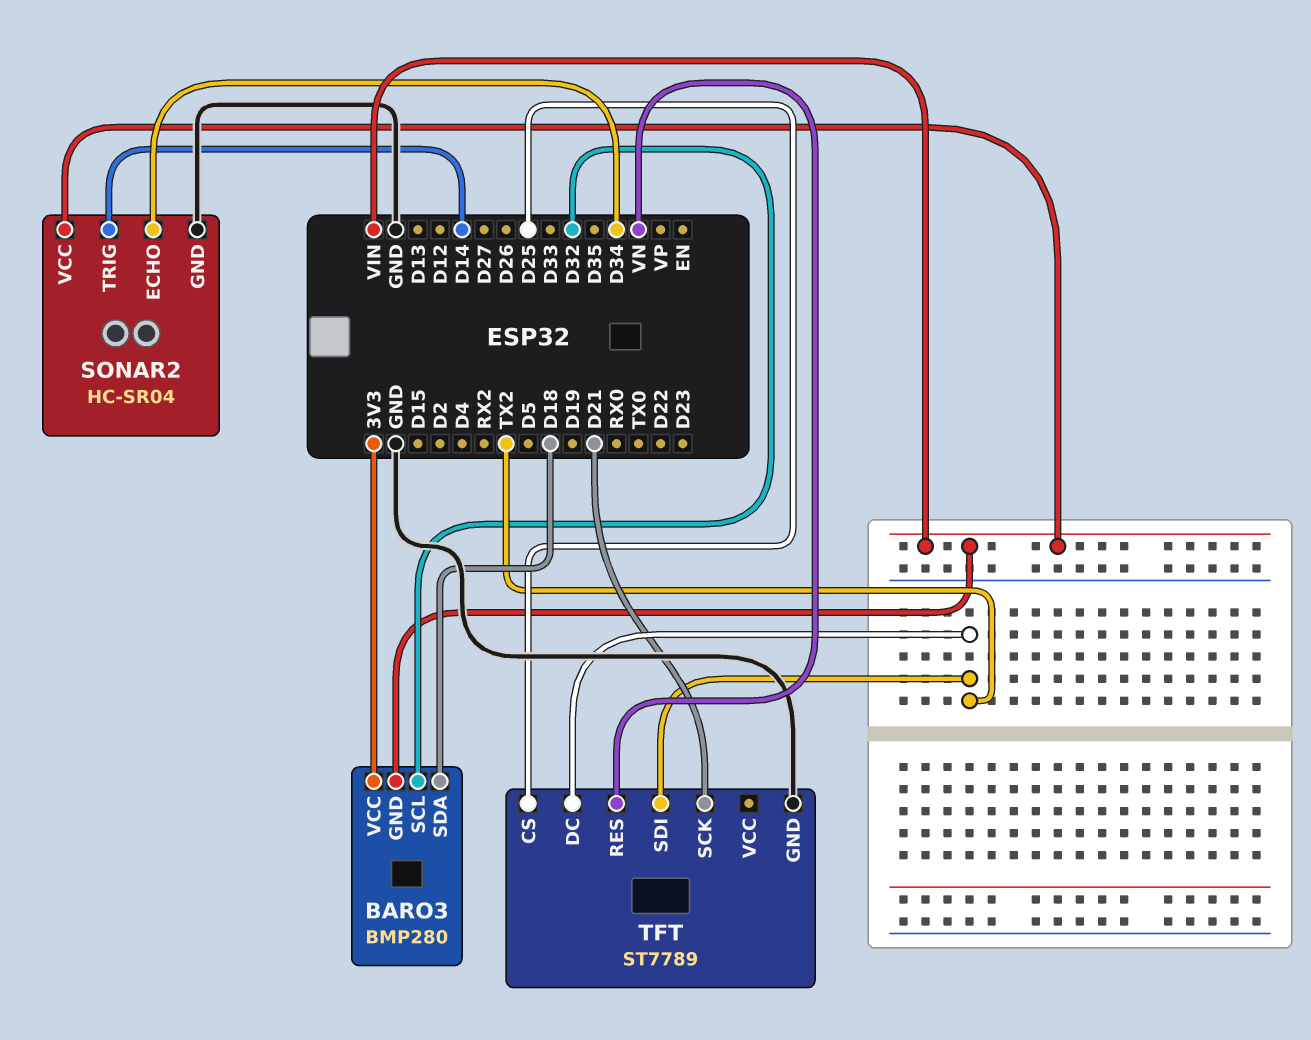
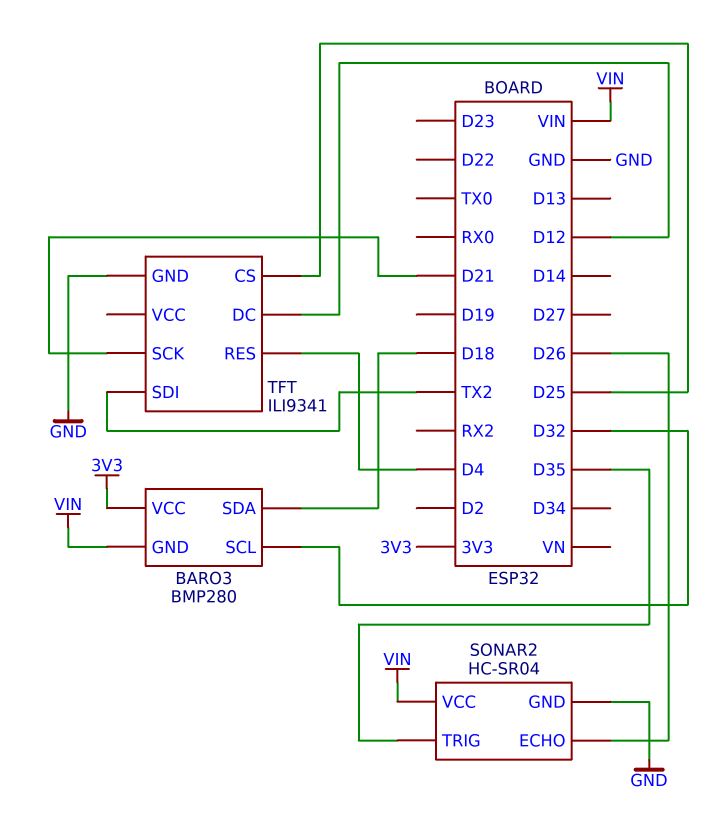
SONAR2 pin ECHO: D34 -> D26
SONAR2 pin TRIG: D14 -> D35
TFT: ST7789 -> ILI9341
TFT pin DC: TX2 -> D12
TFT pin RES: VN -> D4

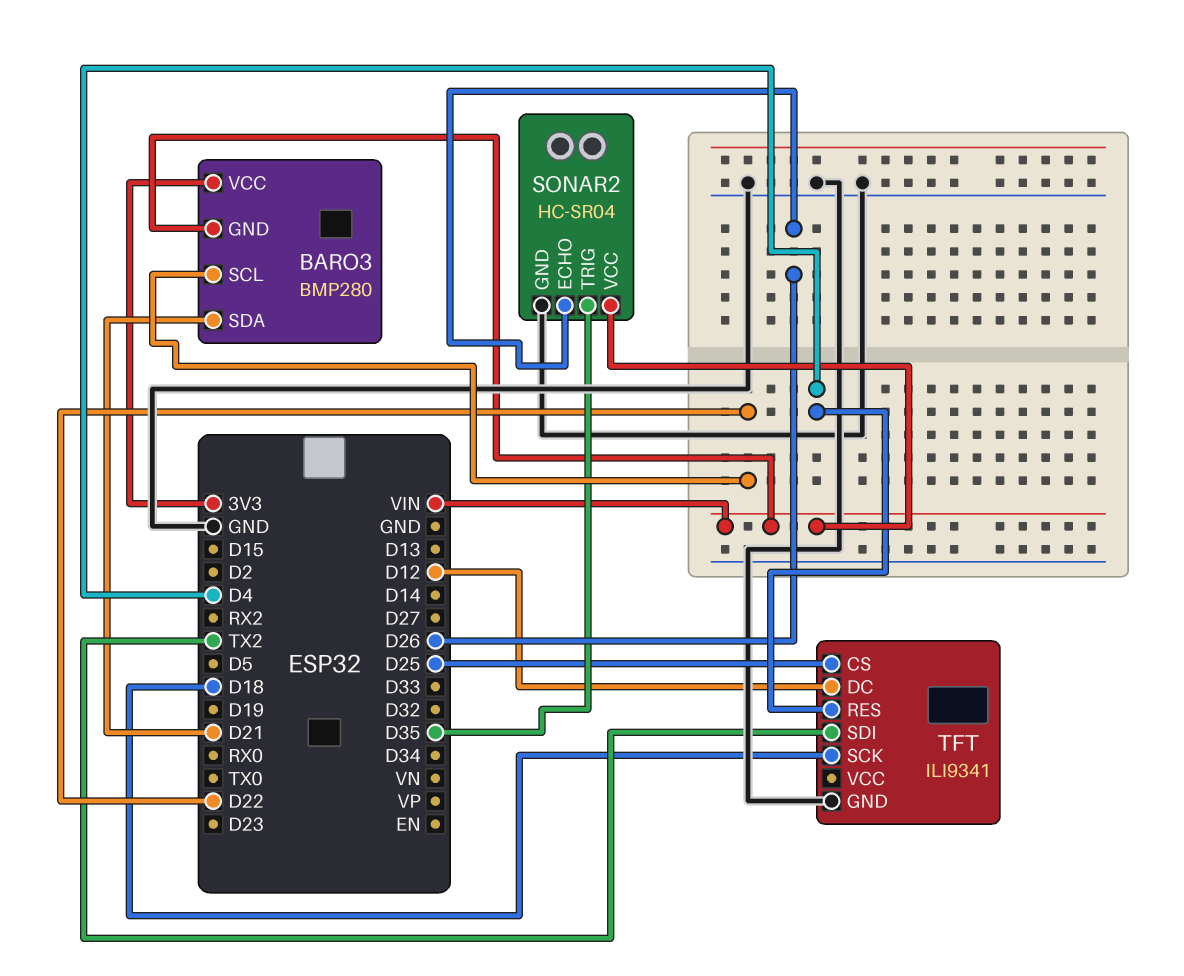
BARO3 pin SCL: D32 -> D22
BARO3 pin SDA: D18 -> D21
TFT pin SCK: D21 -> D18

